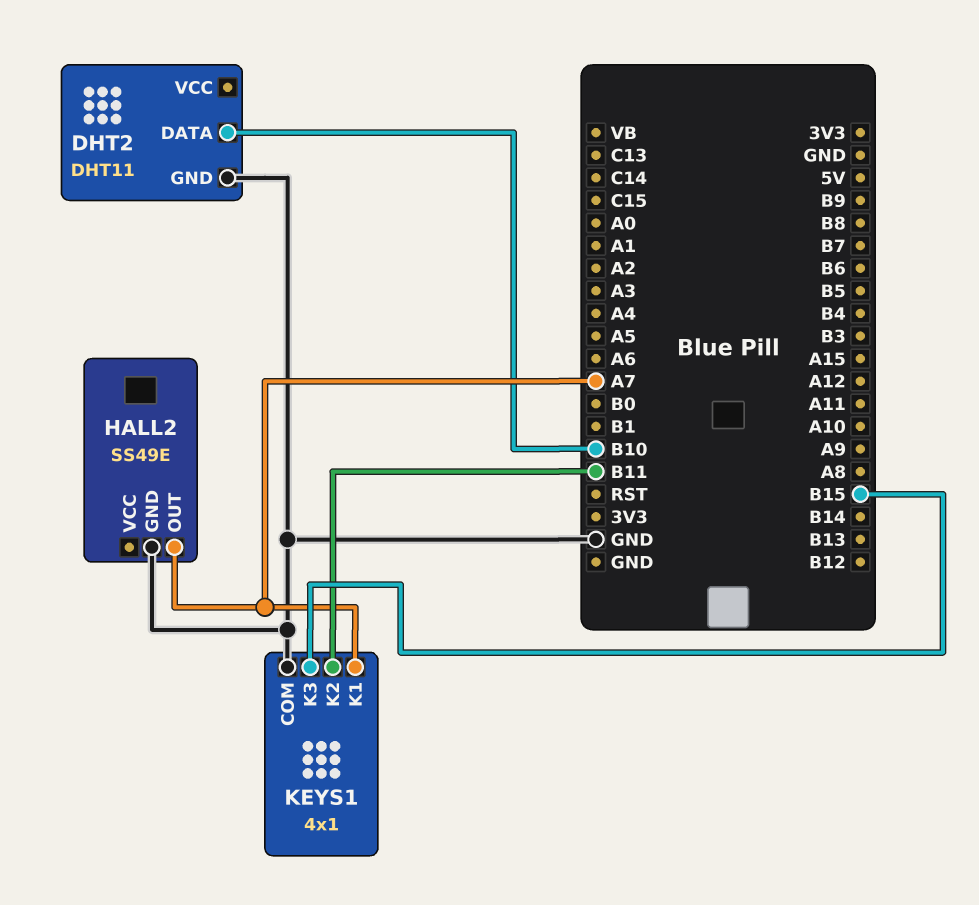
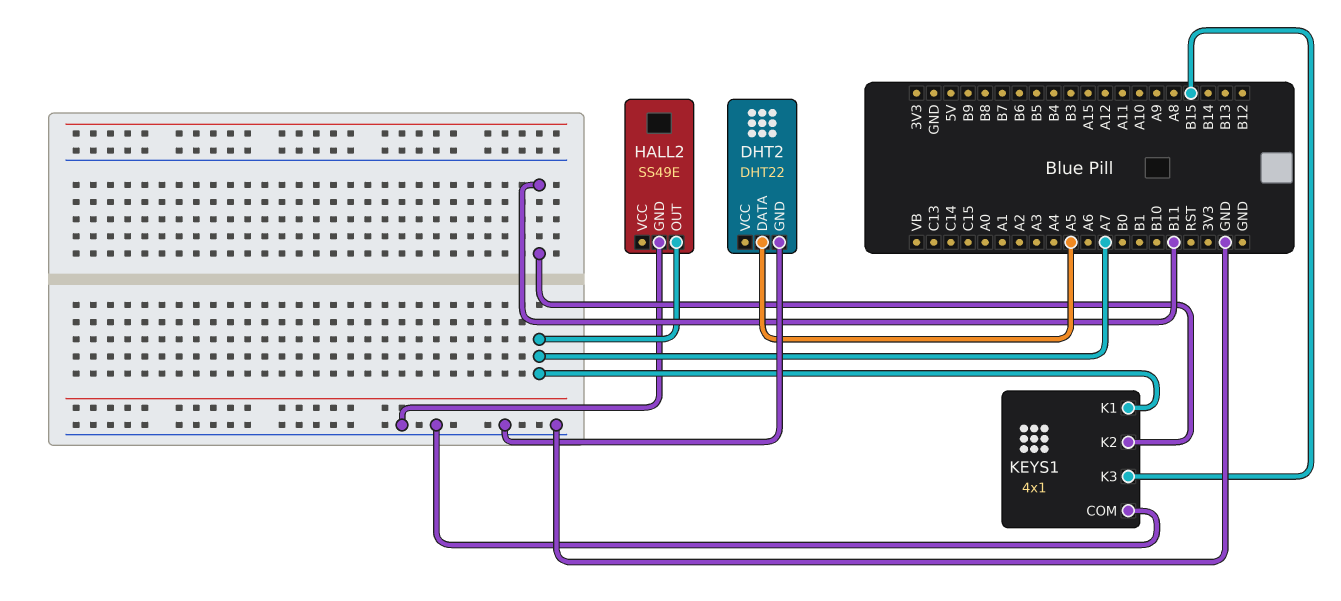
DHT2: DHT11 -> DHT22
DHT2 pin DATA: B10 -> A5

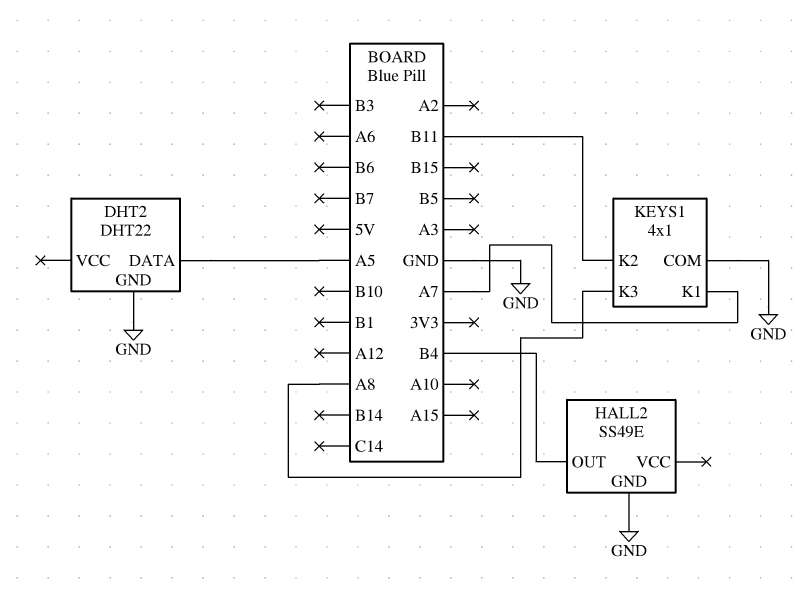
HALL2 pin OUT: A7 -> B4
KEYS1 pin K3: B15 -> A8

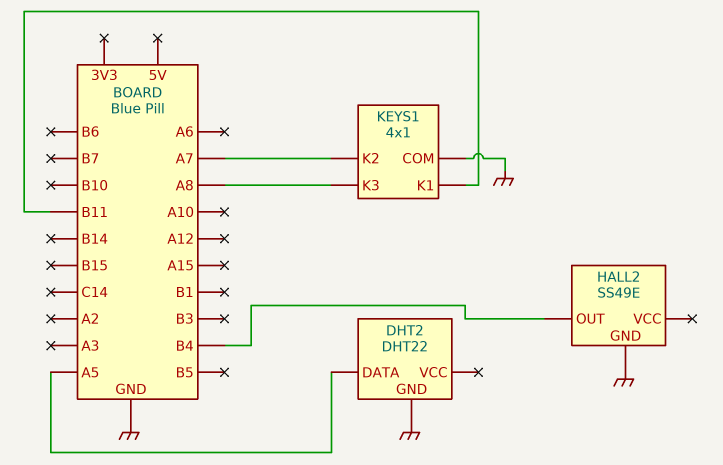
KEYS1 pin K1: A7 -> B11
KEYS1 pin K2: B11 -> A7

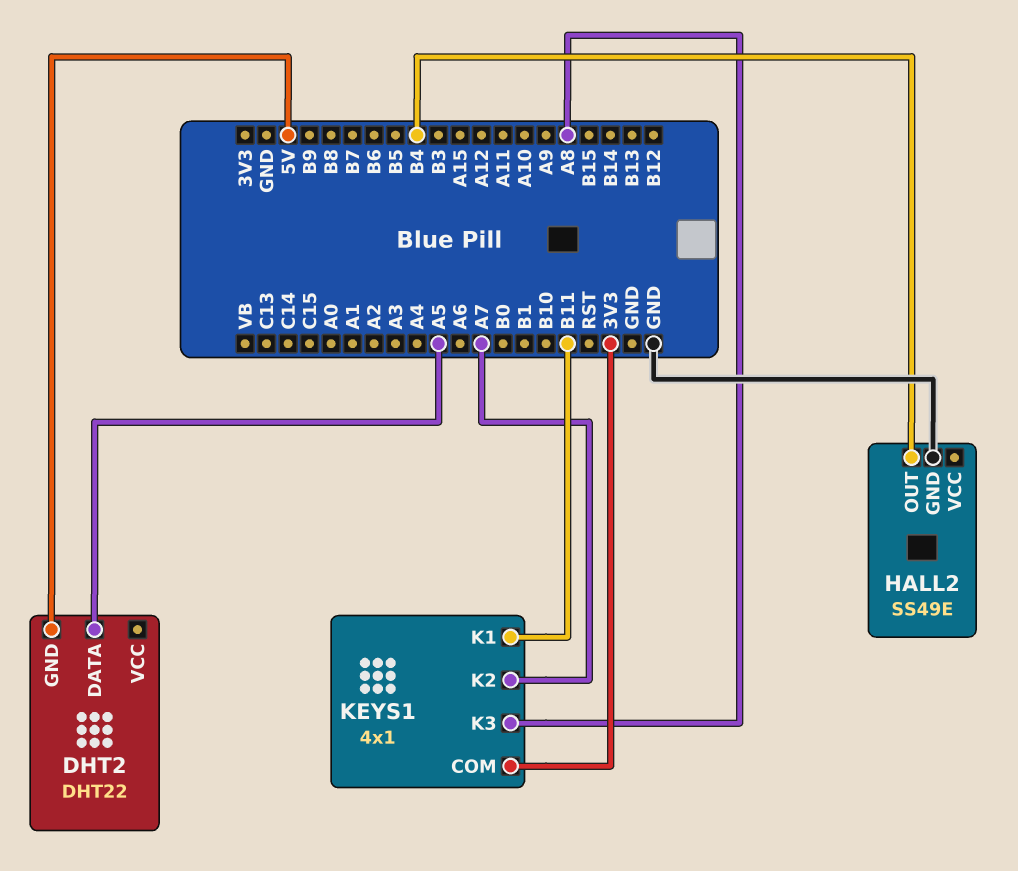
DHT2 pin GND: GND -> 5V
KEYS1 pin COM: GND -> 3V3

